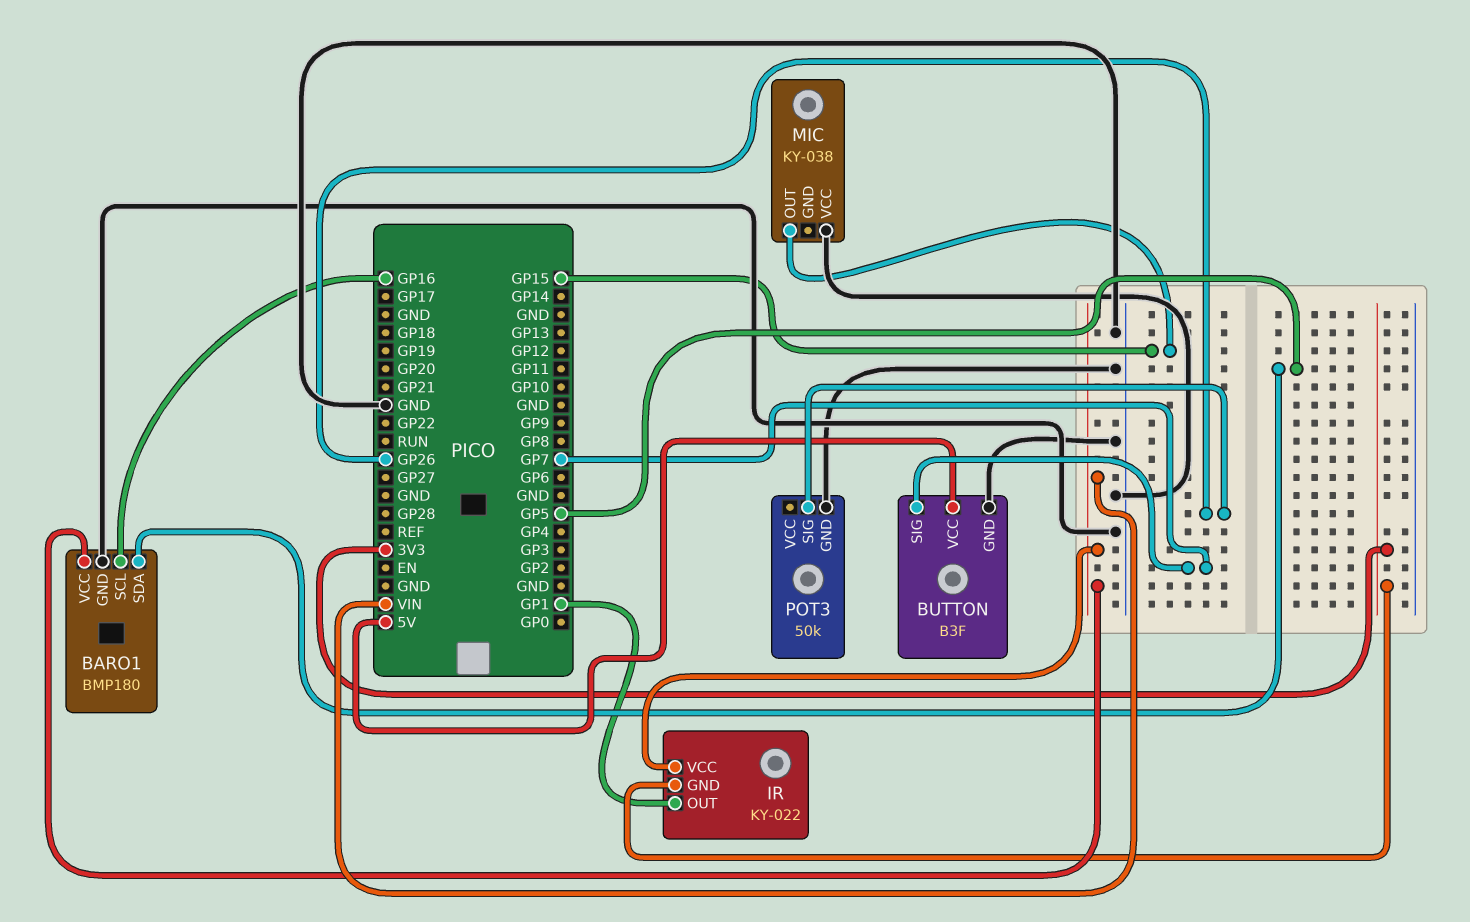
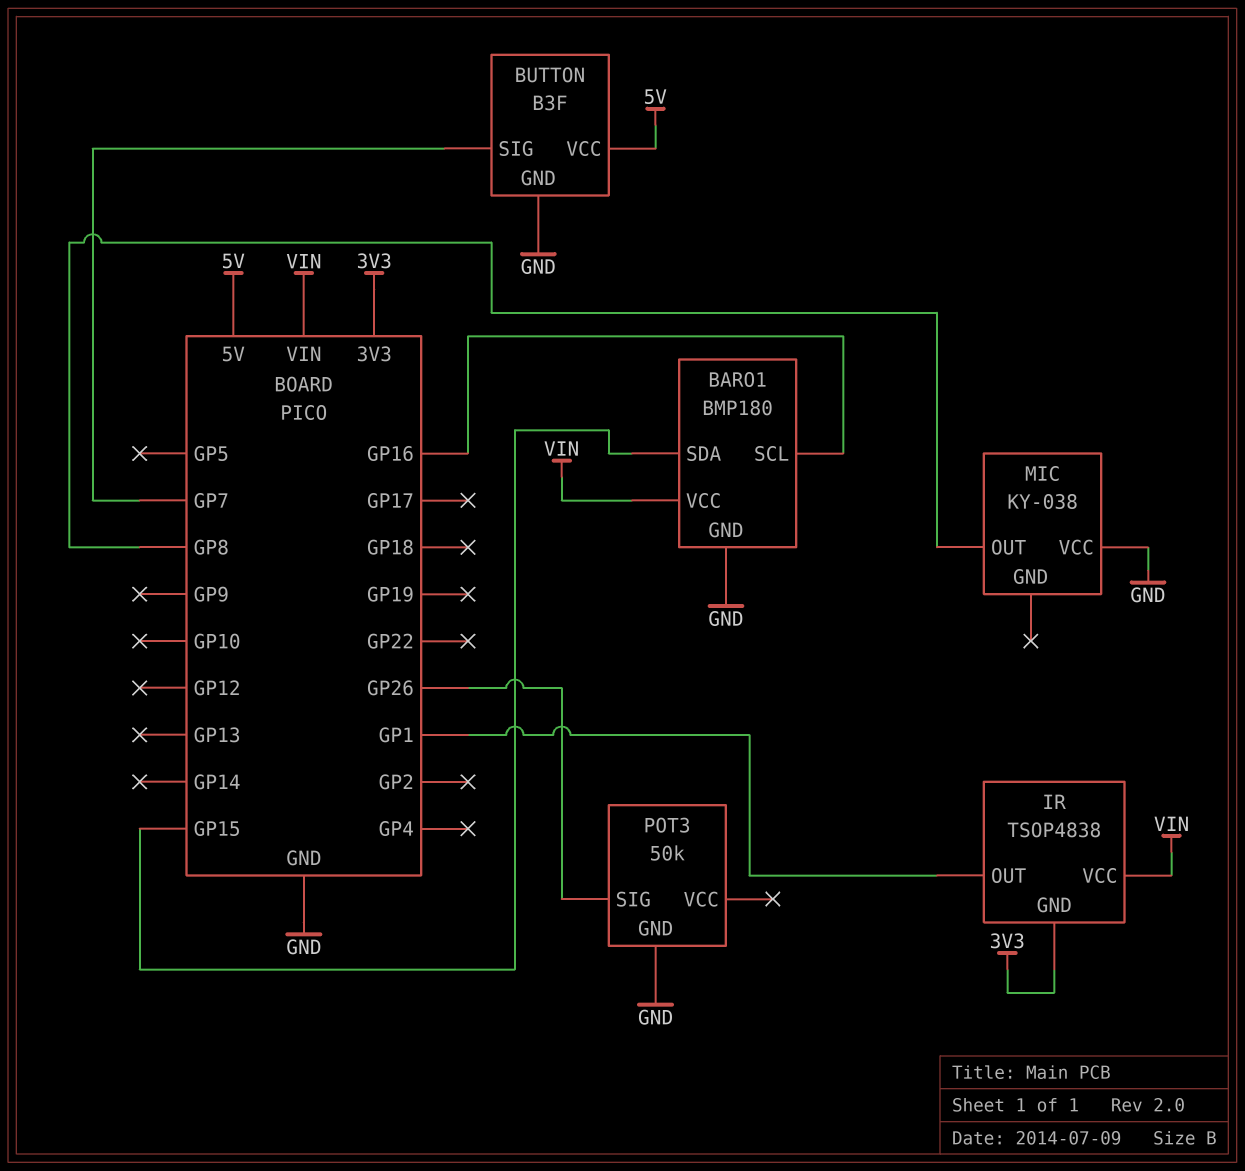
BARO1 pin SDA: GP5 -> GP15
IR: KY-022 -> TSOP4838
MIC pin OUT: GP15 -> GP8

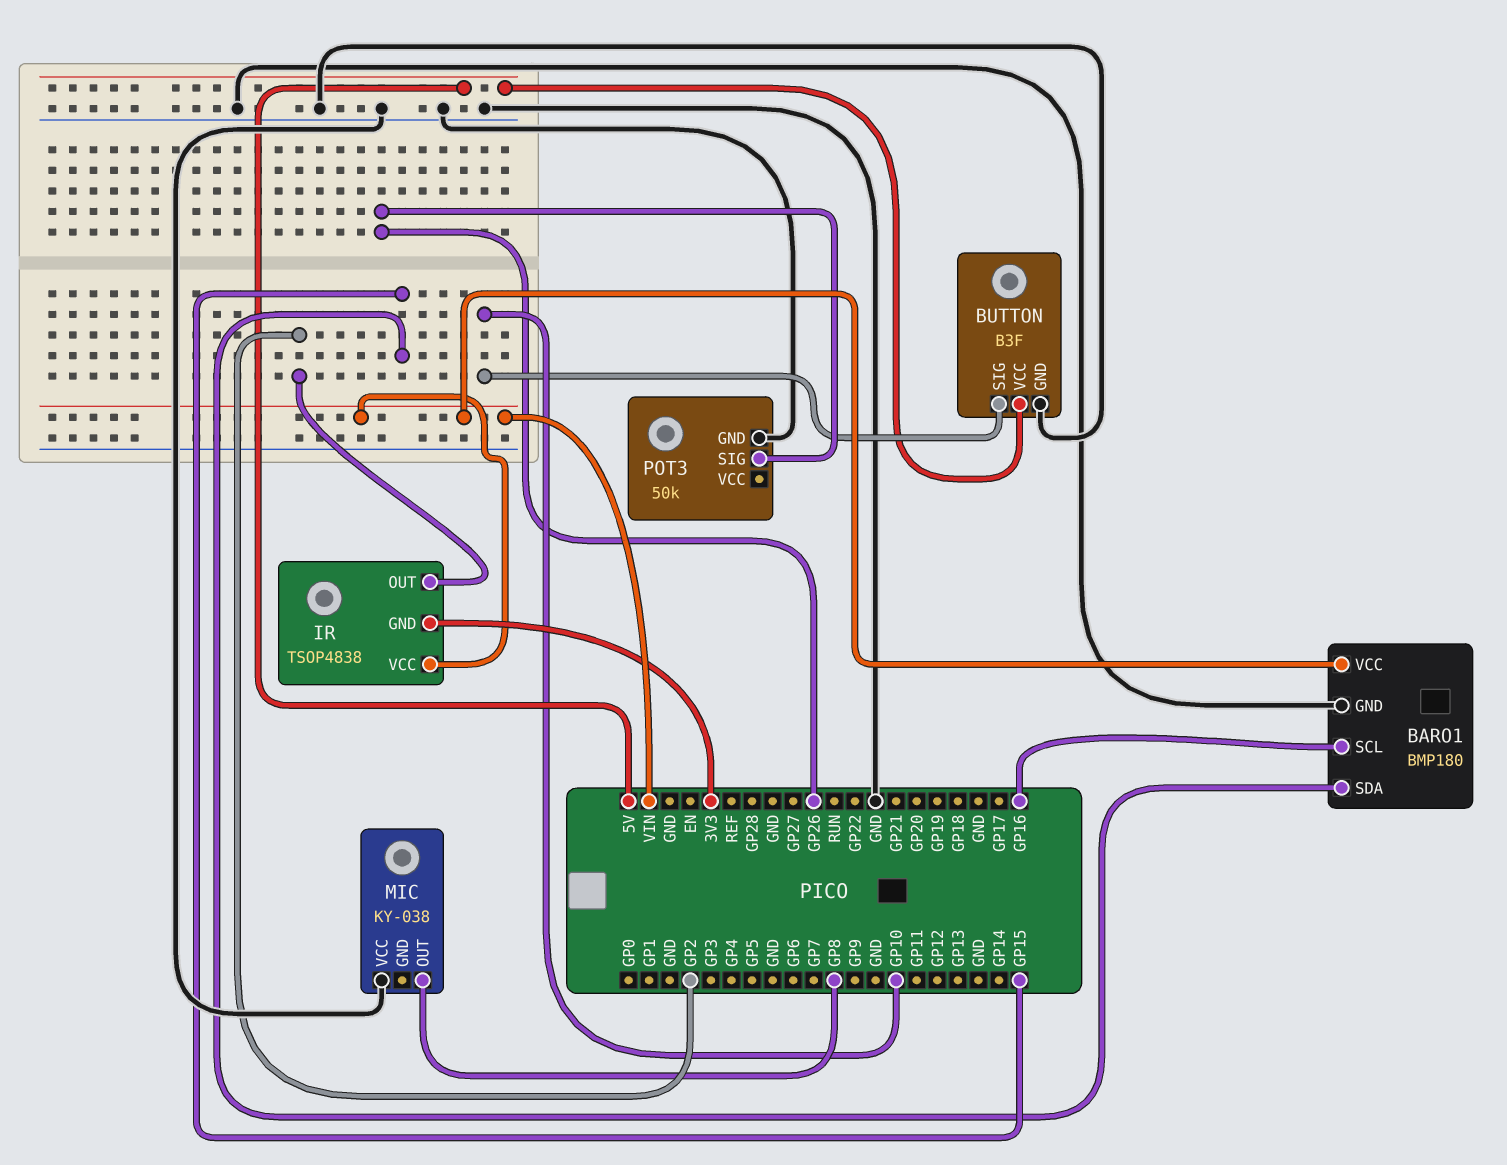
BUTTON pin SIG: GP7 -> GP10
IR pin OUT: GP1 -> GP2

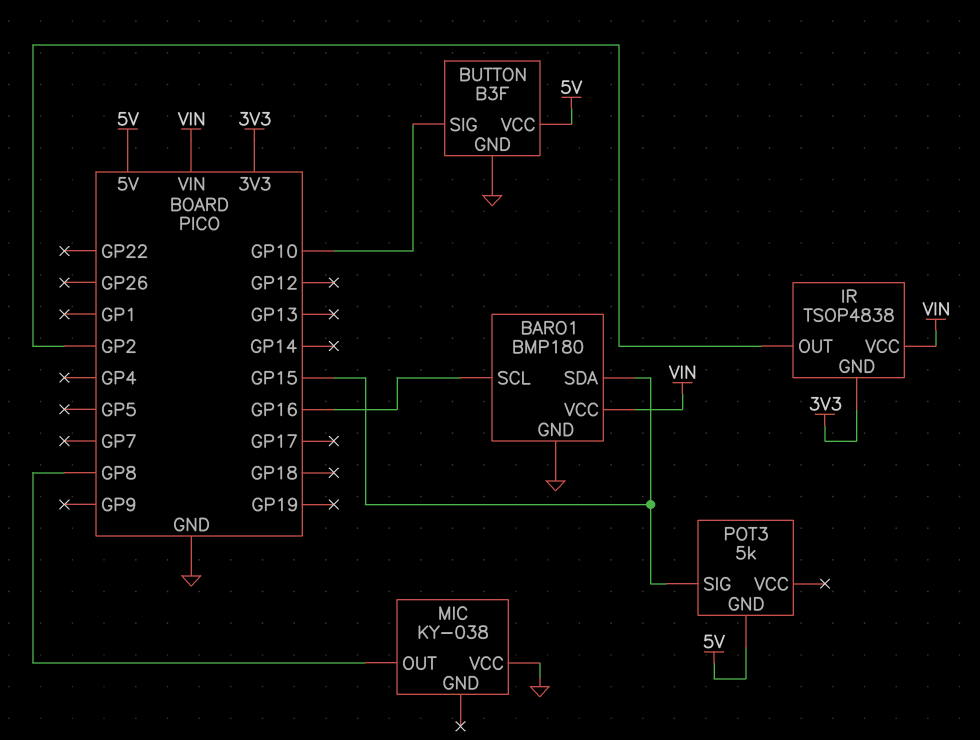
POT3: 50k -> 5k
POT3 pin GND: GND -> 5V
POT3 pin SIG: GP26 -> GP15

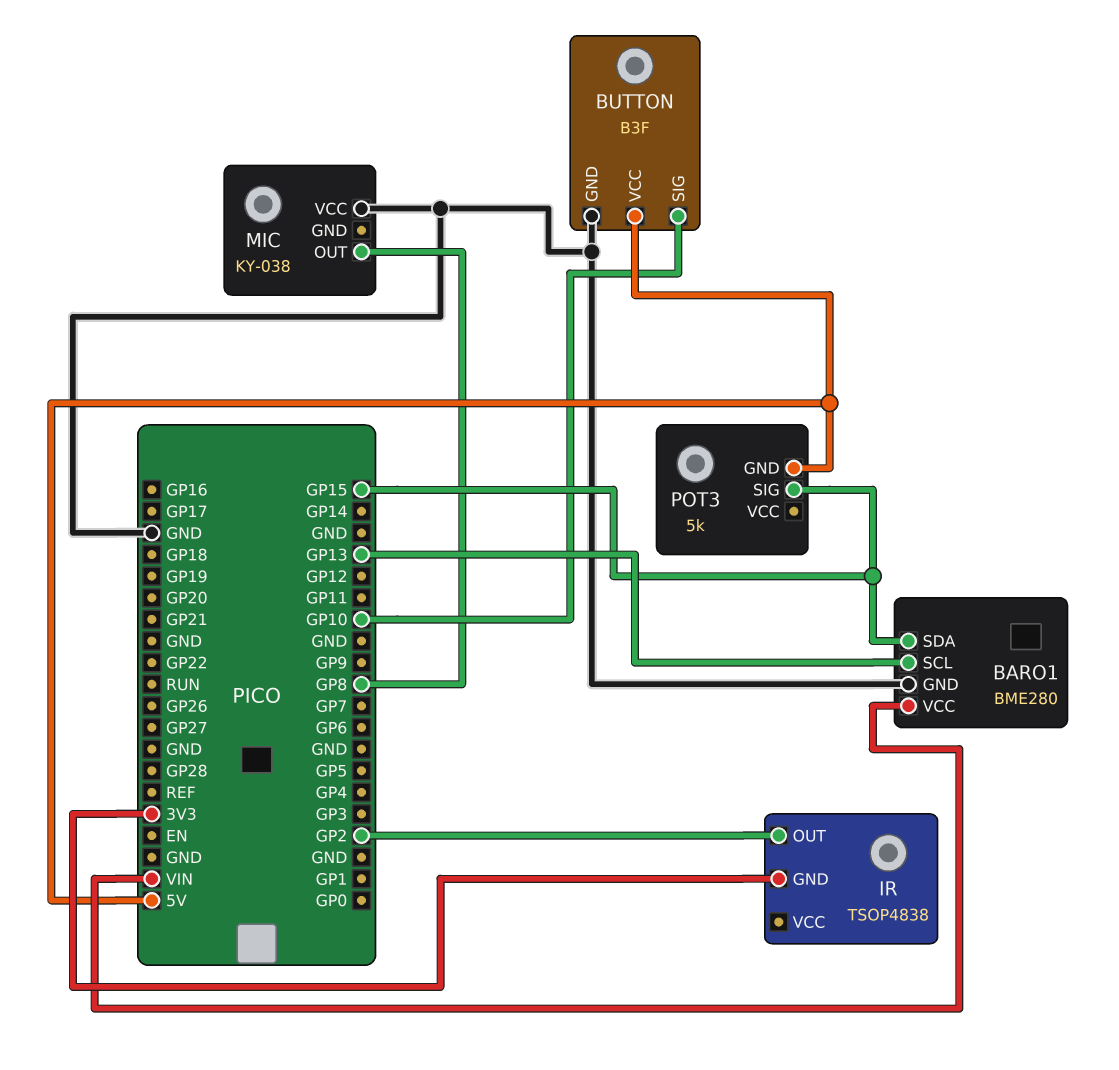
BARO1: BMP180 -> BME280
BARO1 pin SCL: GP16 -> GP13
IR pin VCC: VIN -> none

